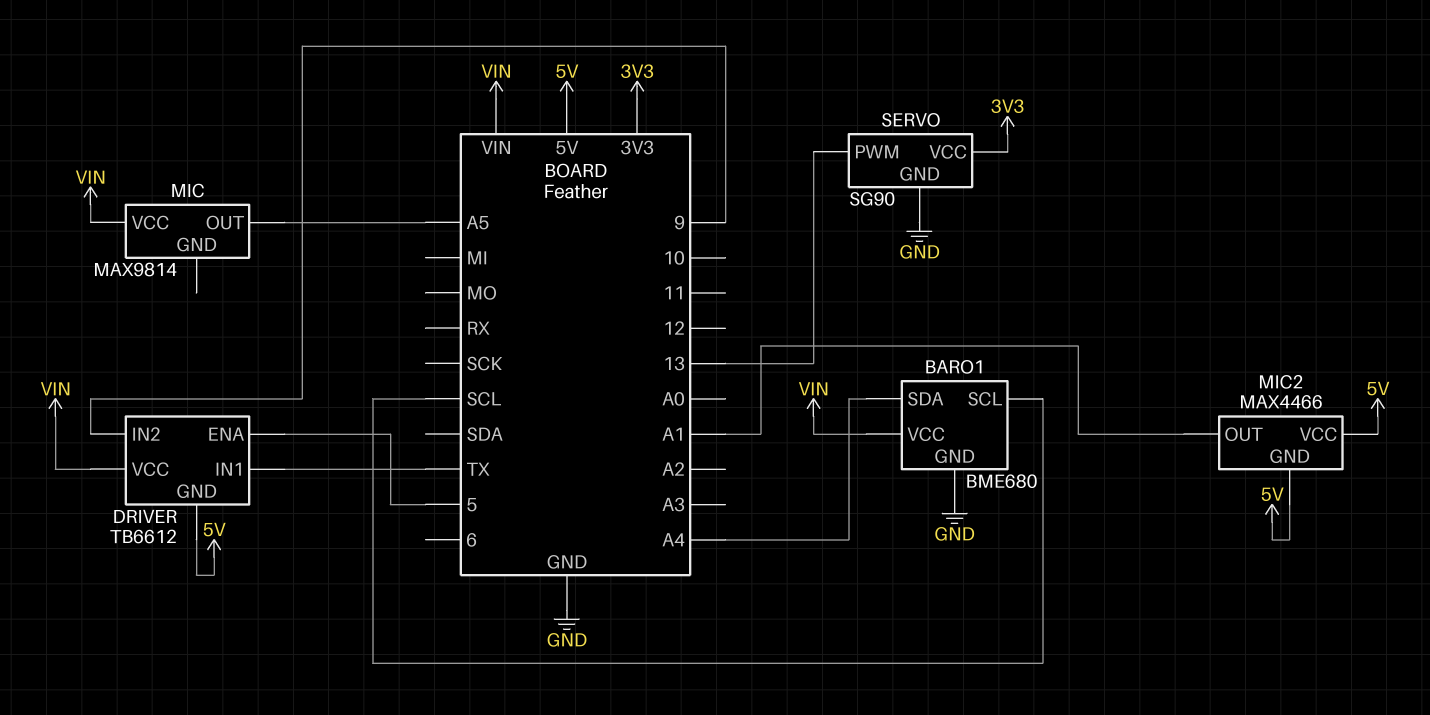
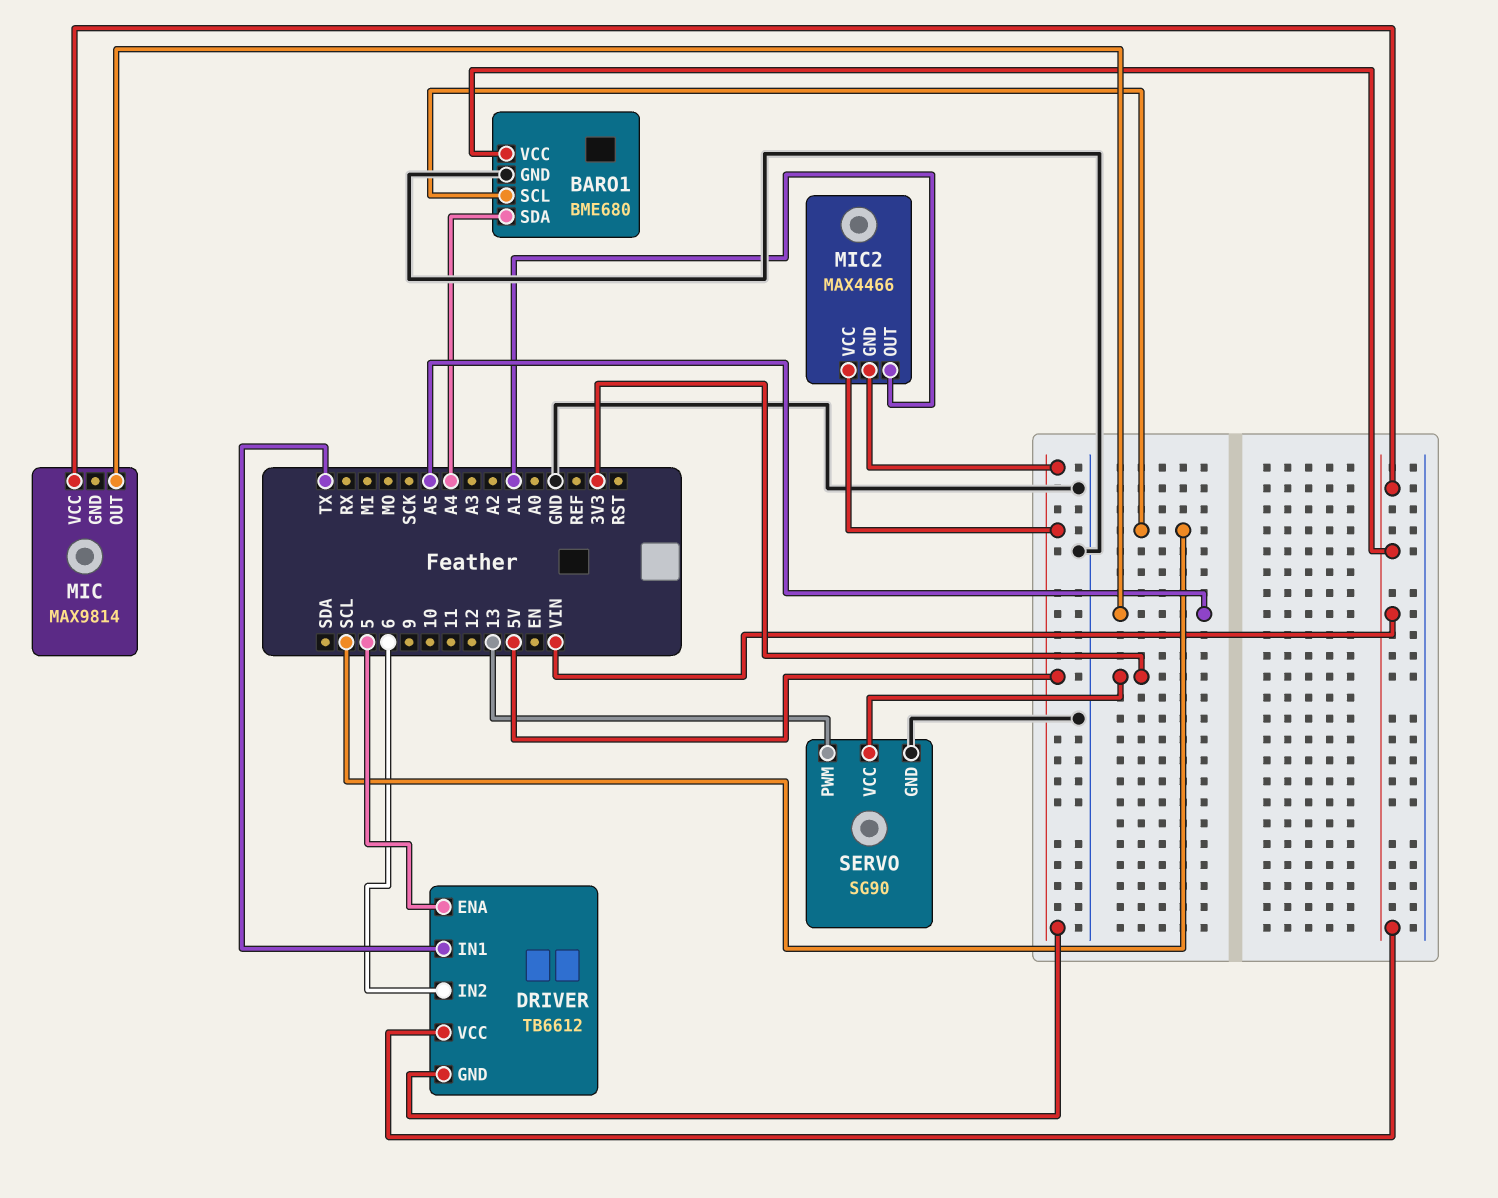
DRIVER pin IN2: 9 -> 6

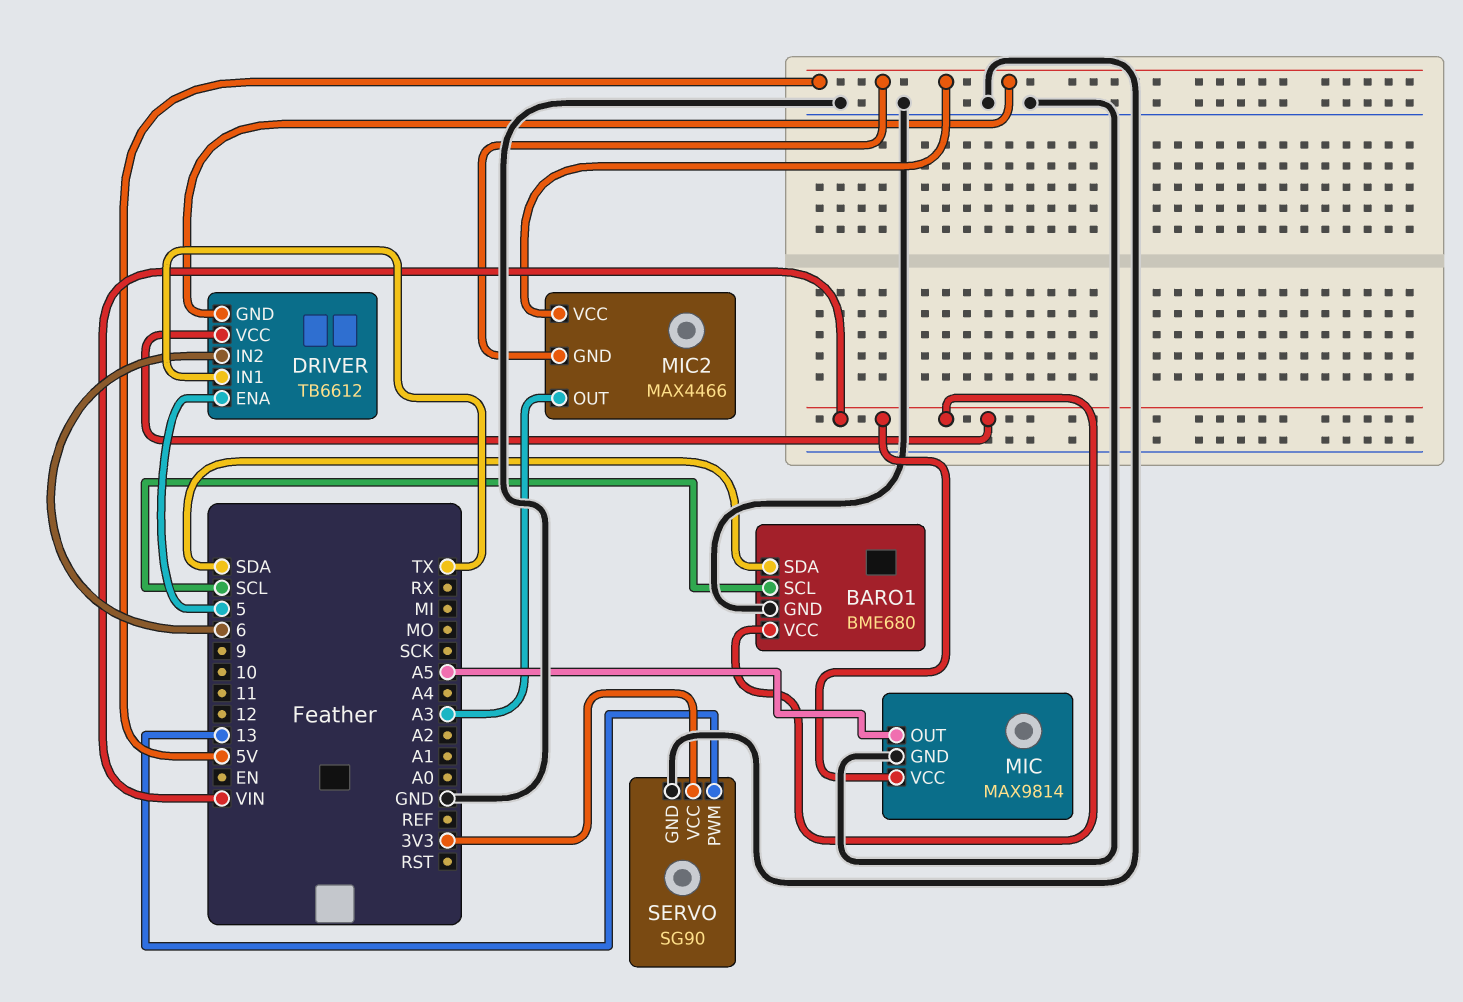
BARO1 pin SDA: A4 -> SDA
MIC pin GND: none -> GND
MIC2 pin OUT: A1 -> A3

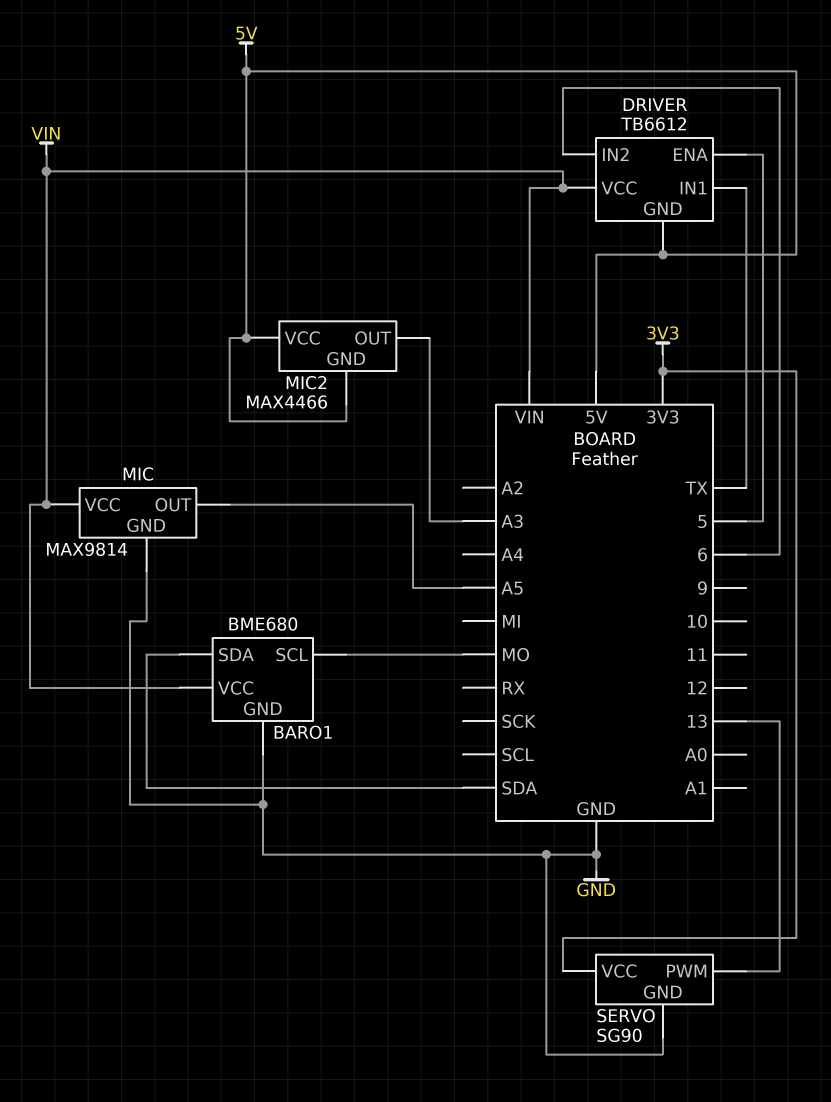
BARO1 pin SCL: SCL -> MO

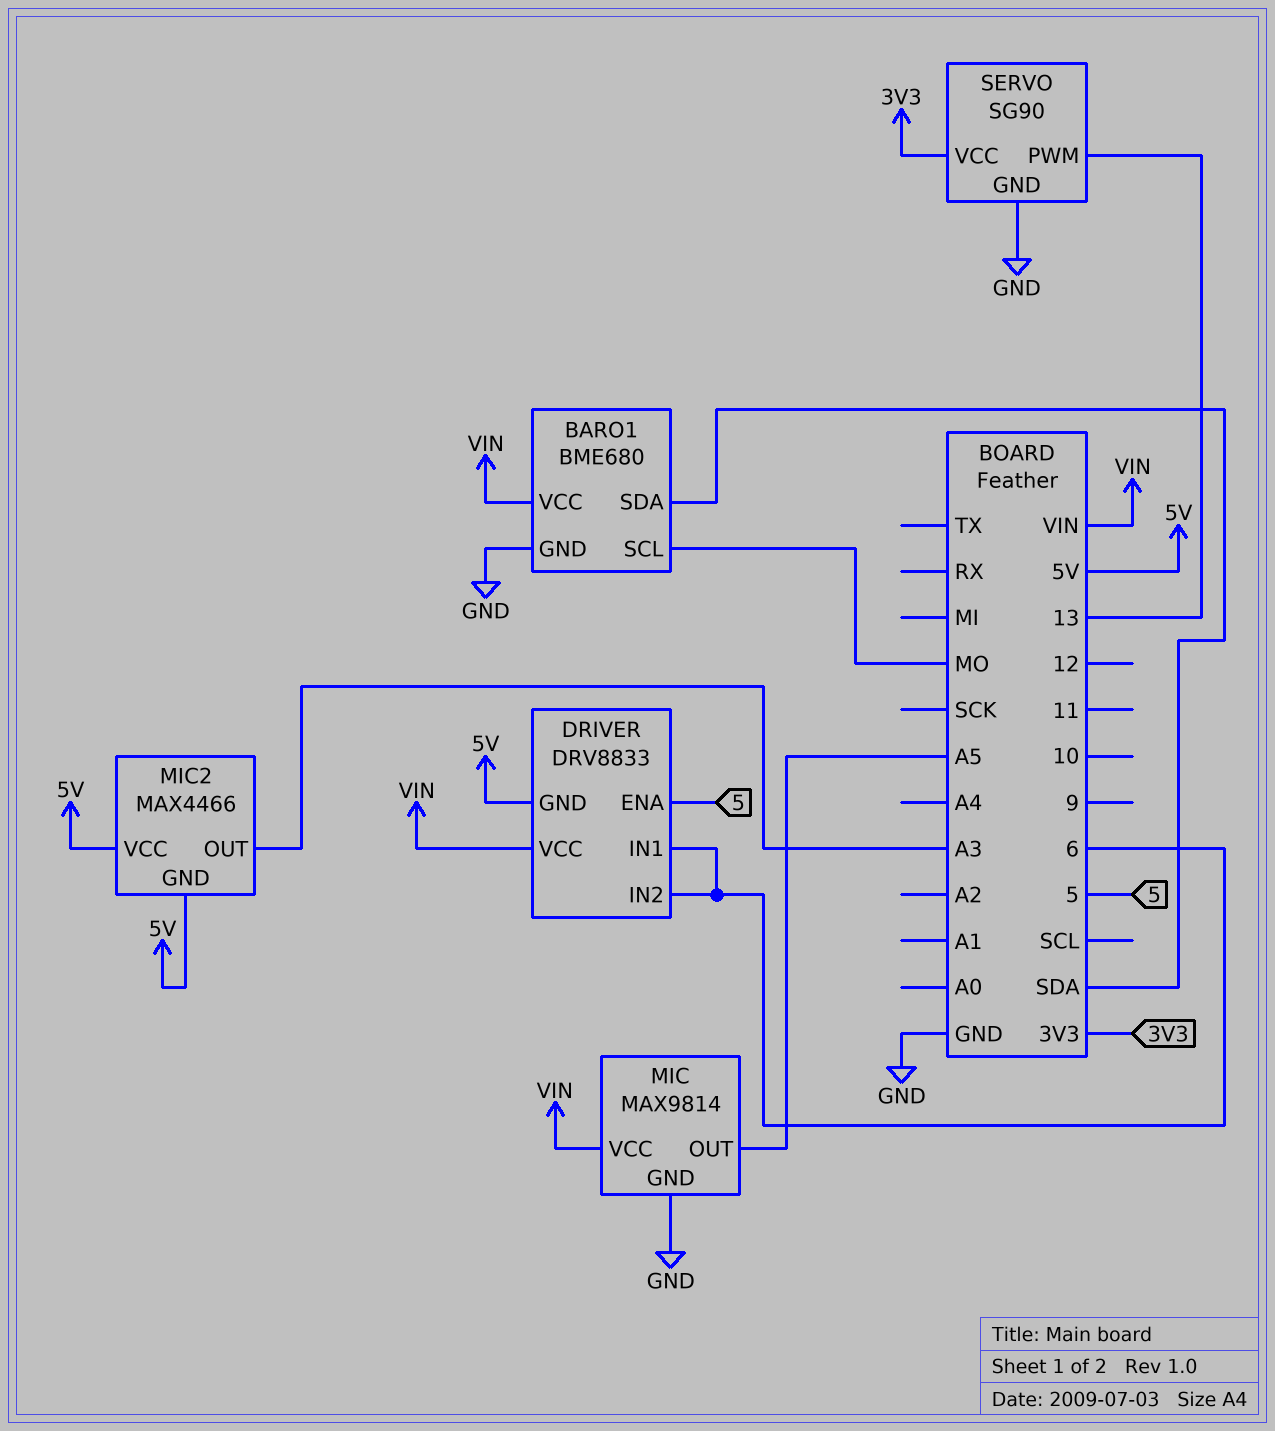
DRIVER: TB6612 -> DRV8833
DRIVER pin IN1: TX -> 6

